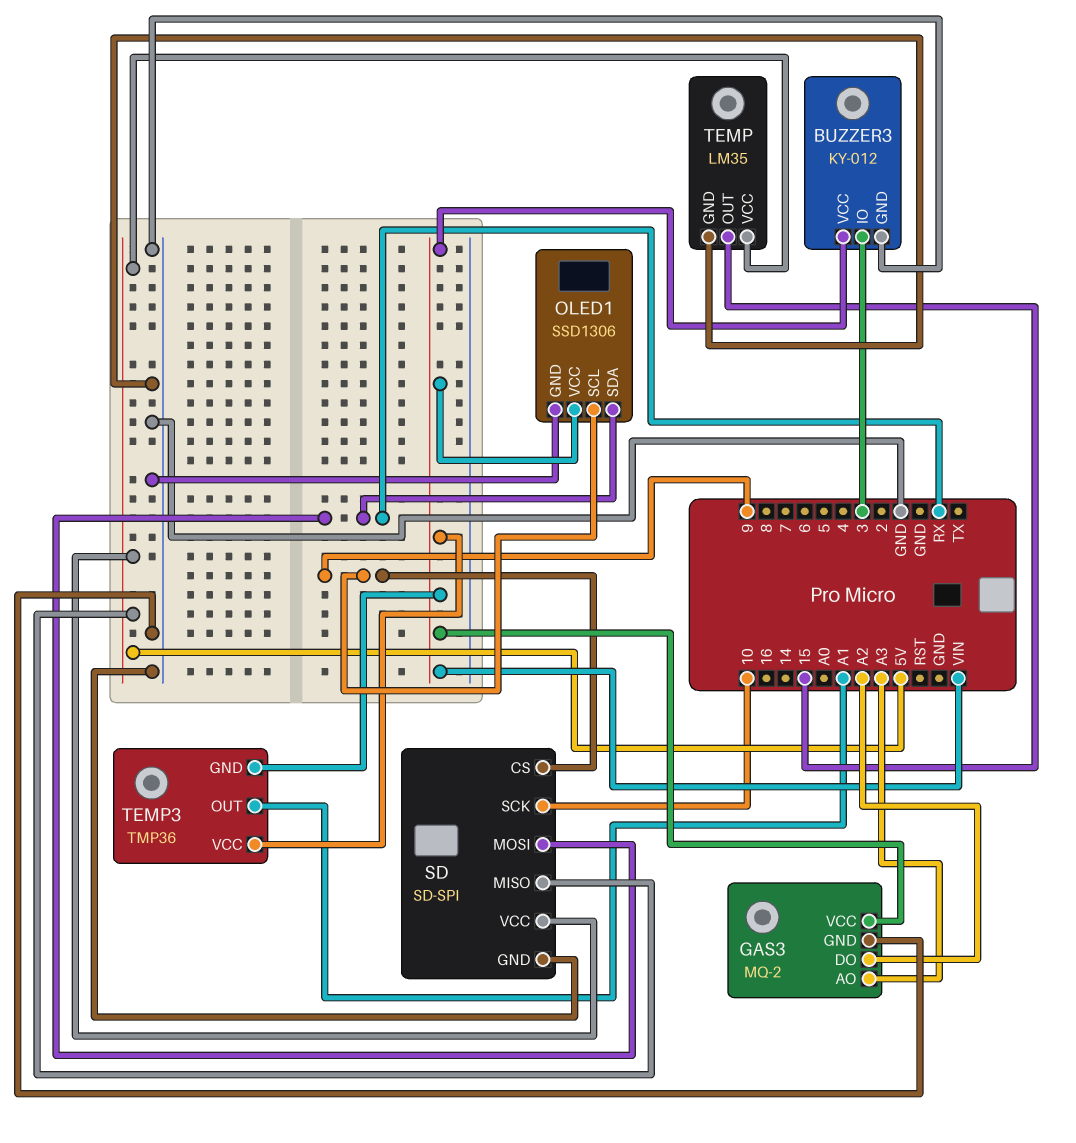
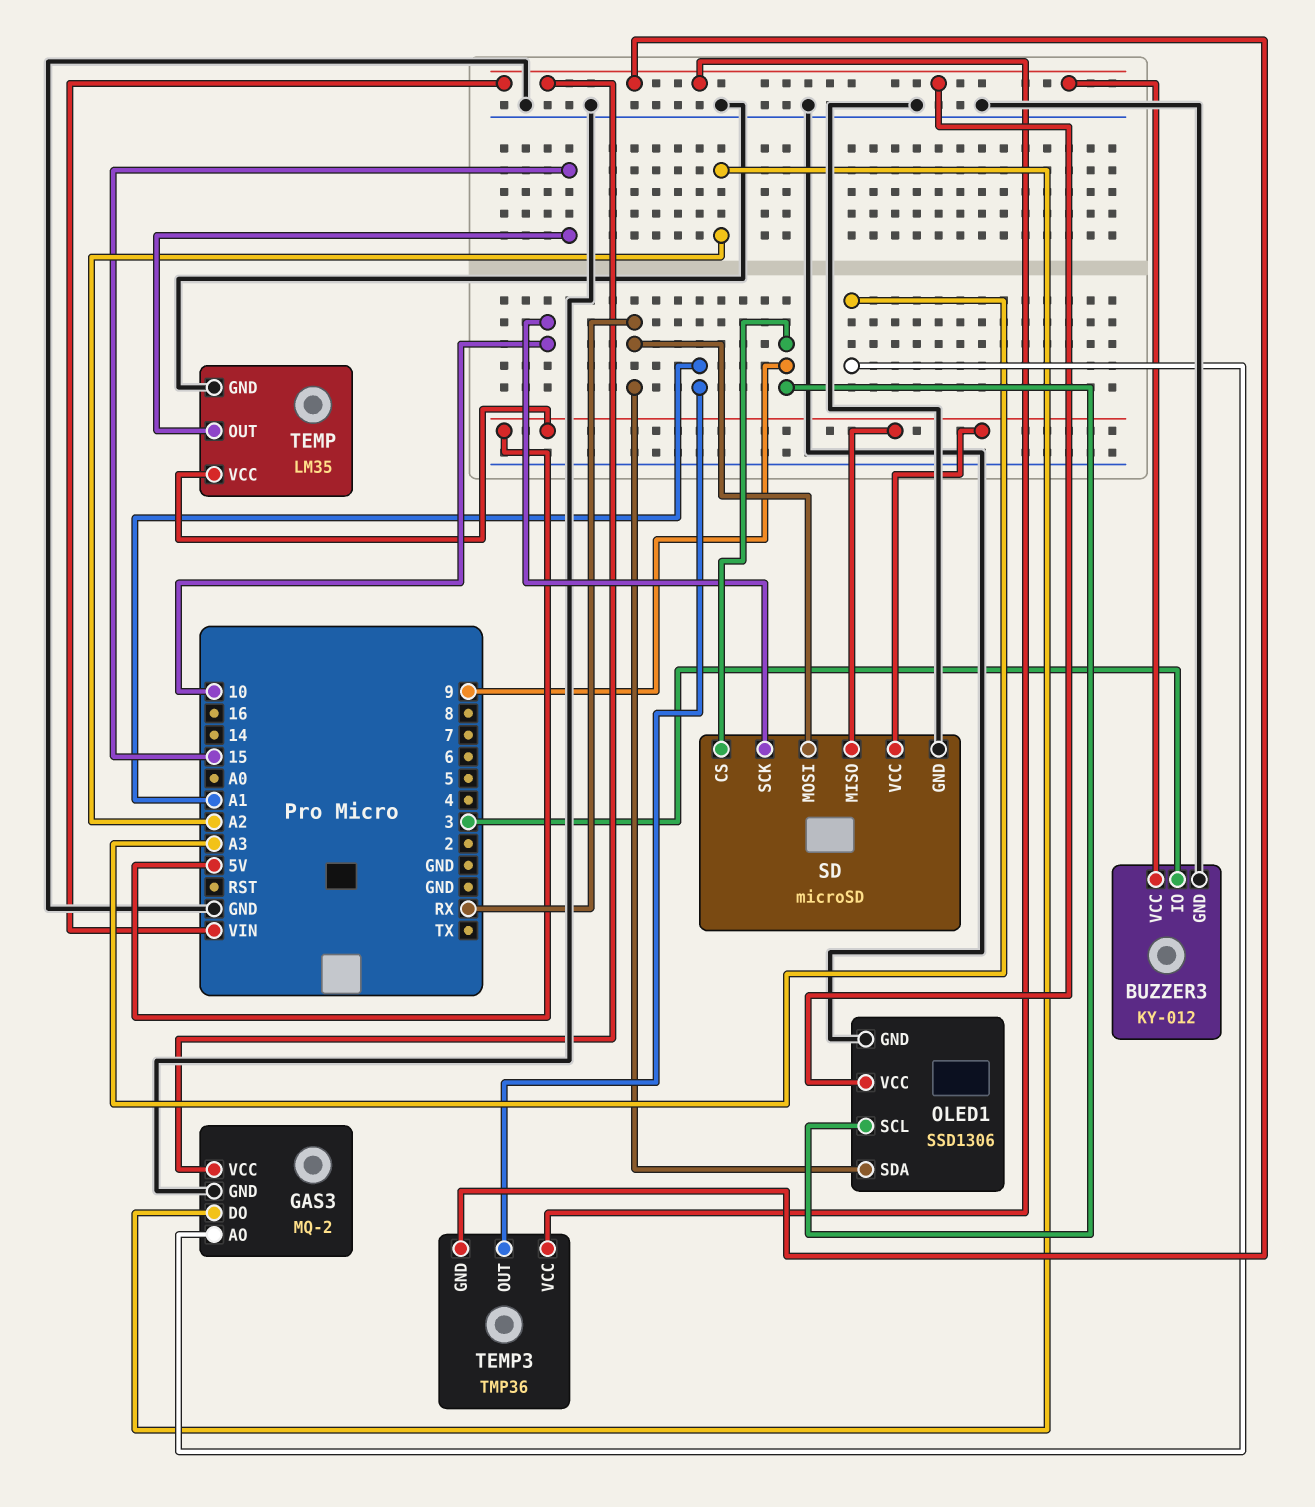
SD: SD-SPI -> microSD

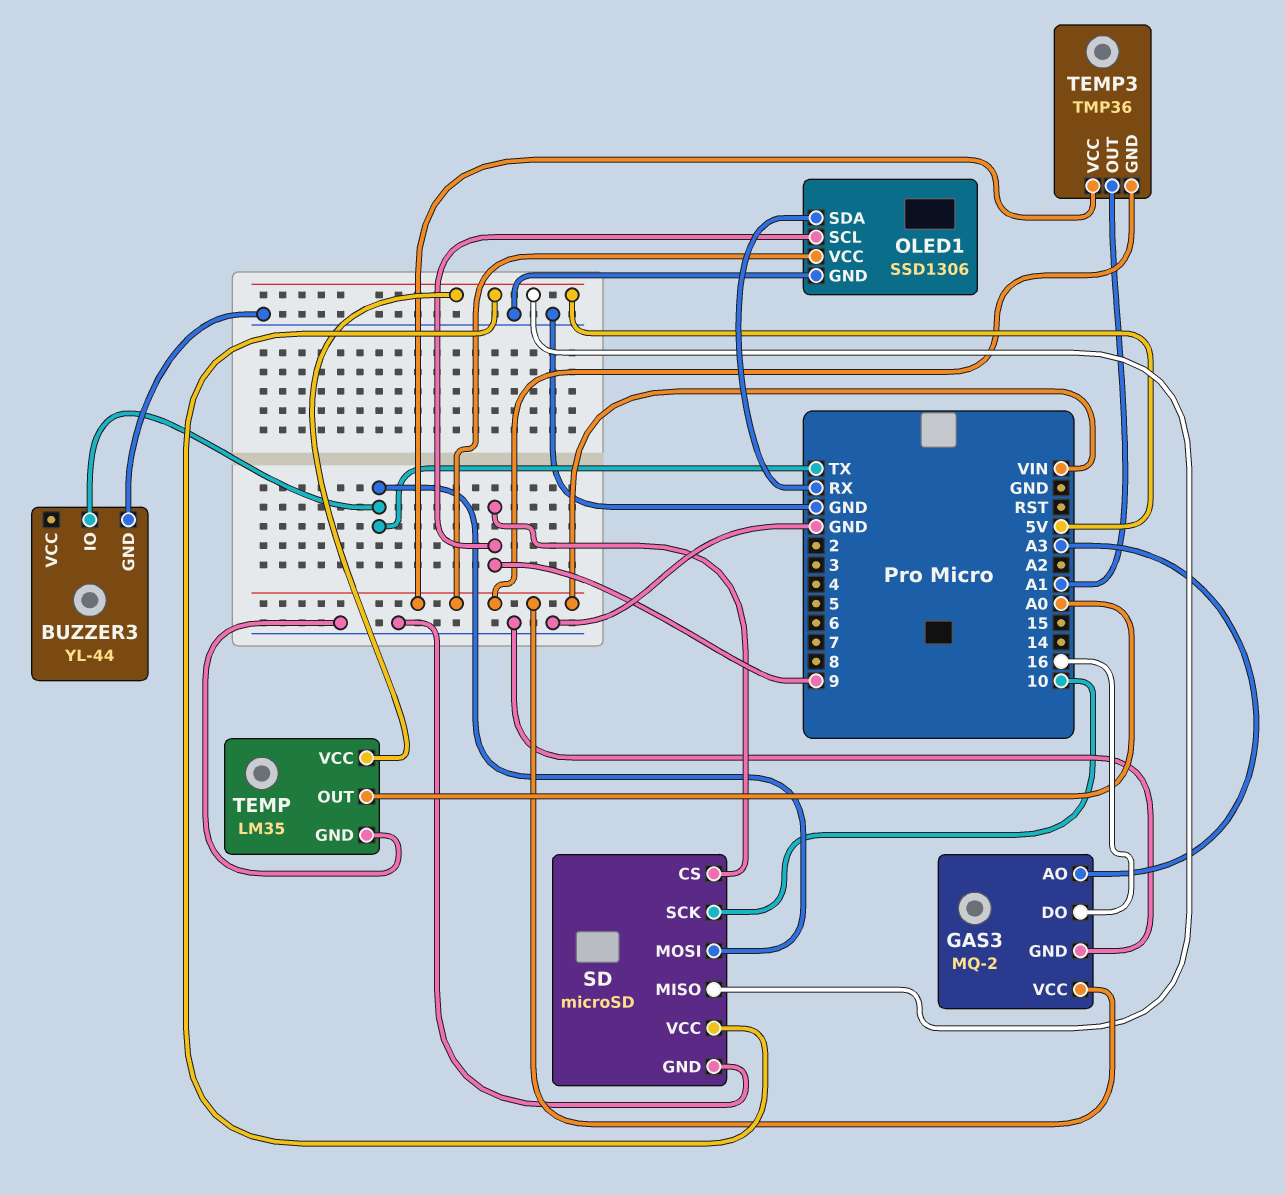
BUZZER3: KY-012 -> YL-44
BUZZER3 pin IO: 3 -> TX
BUZZER3 pin VCC: VIN -> none
GAS3 pin DO: A2 -> 16
SD pin MOSI: RX -> TX
TEMP pin OUT: 15 -> A0

